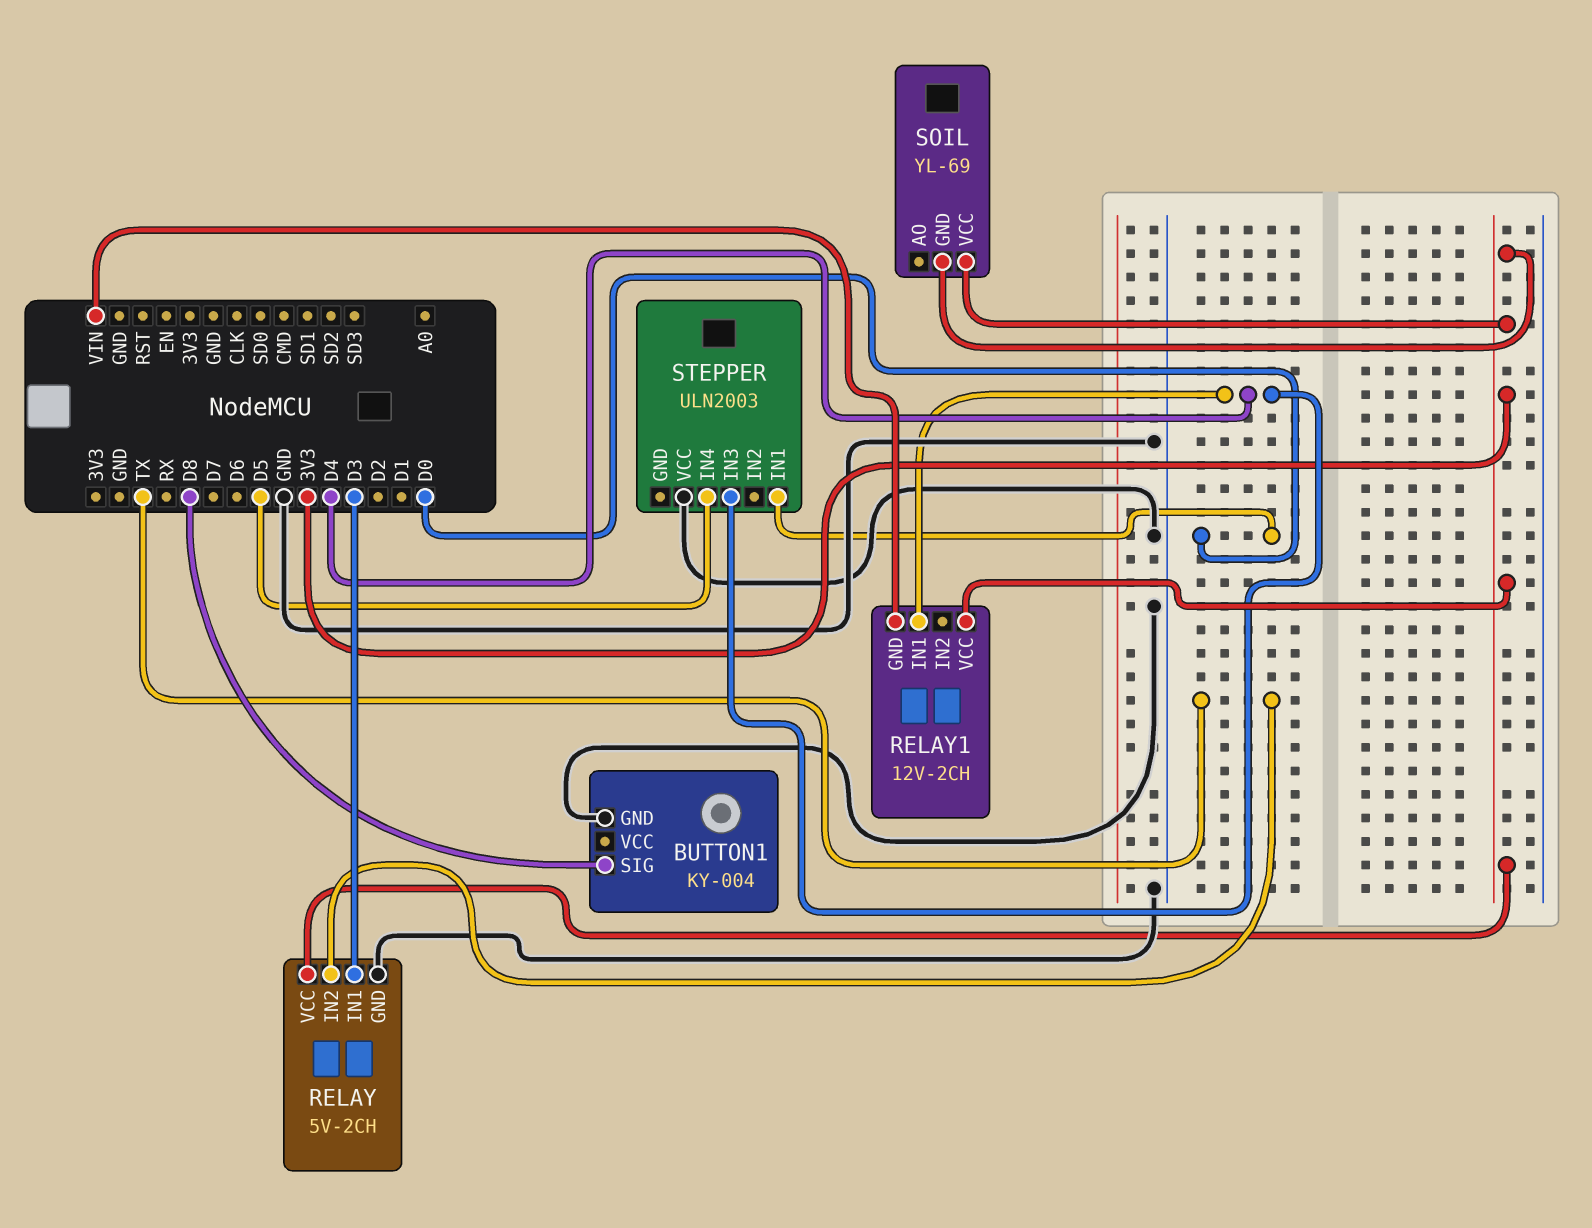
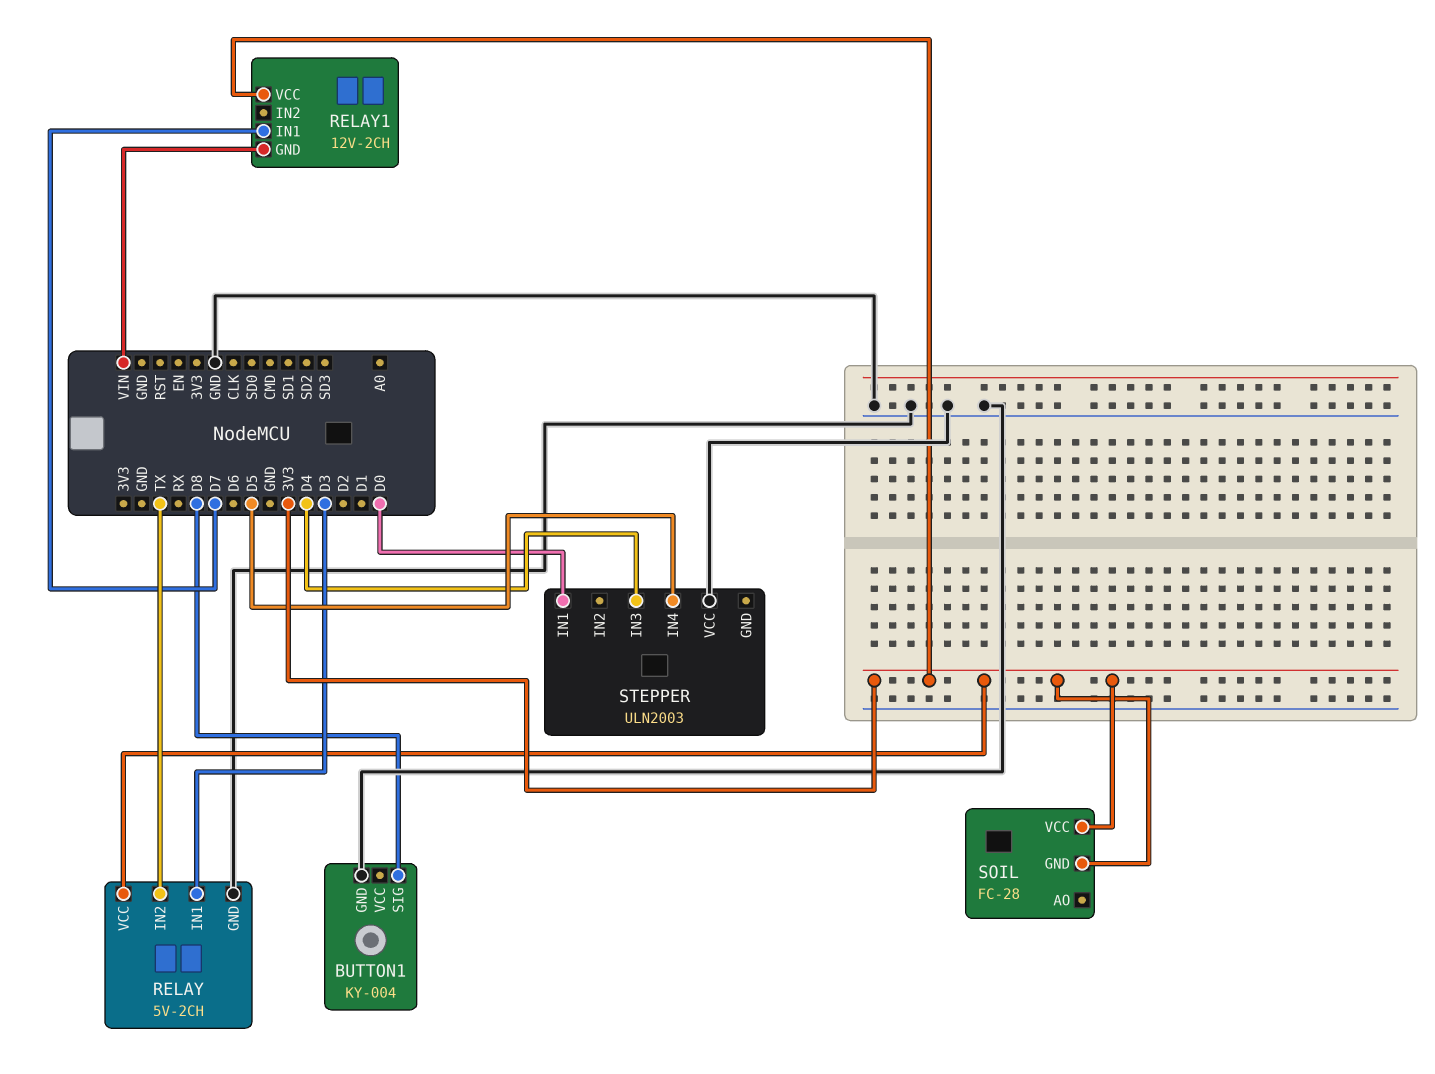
RELAY1 pin IN1: D4 -> D7
SOIL: YL-69 -> FC-28

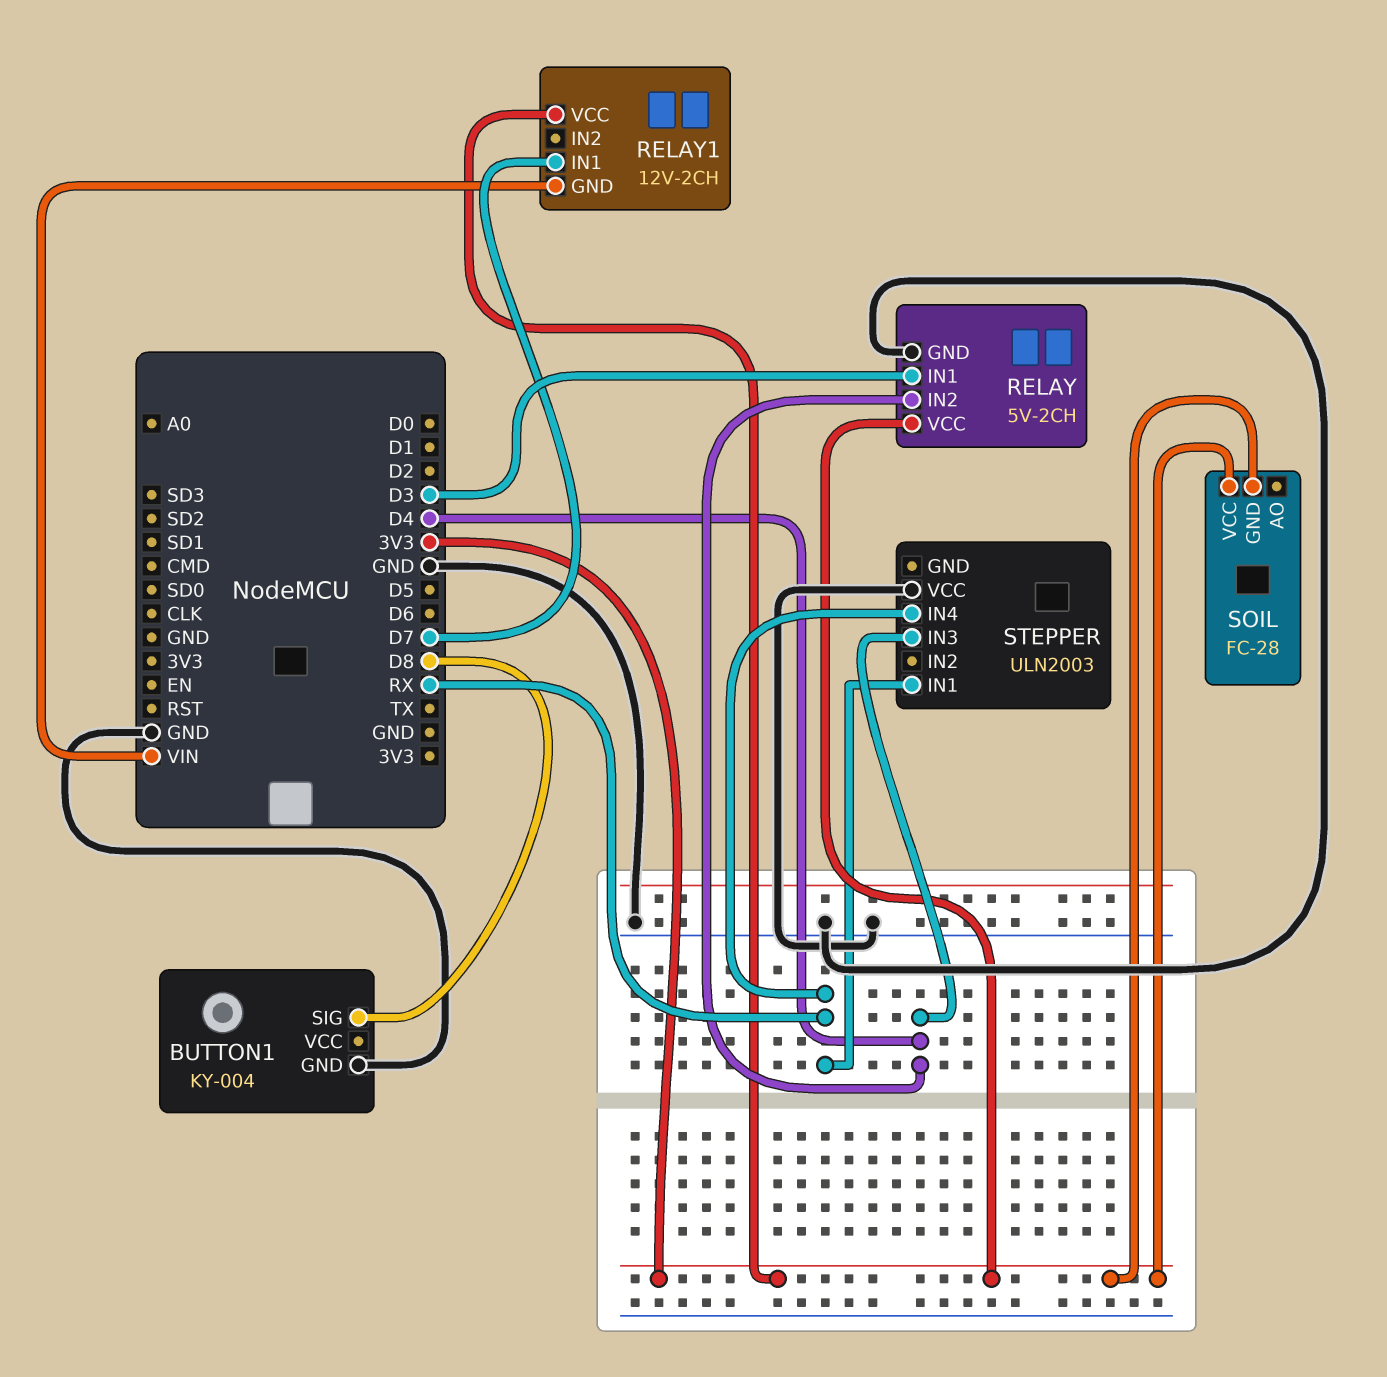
RELAY pin IN2: TX -> D4
STEPPER pin IN1: D0 -> RX
STEPPER pin IN4: D5 -> RX

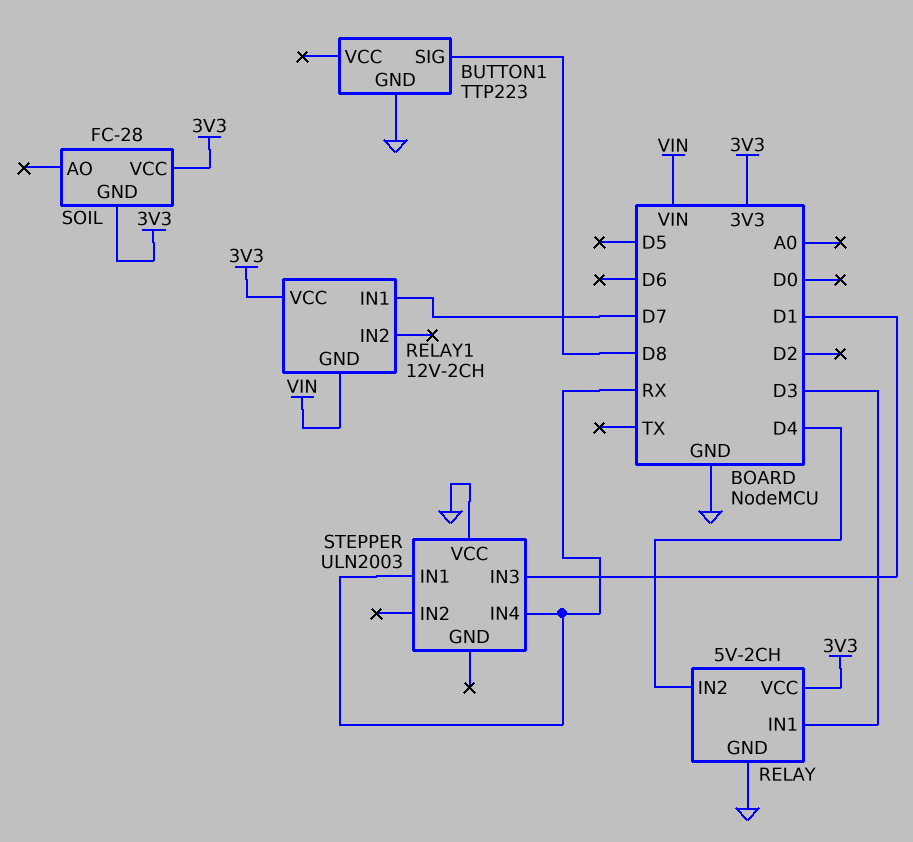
BUTTON1: KY-004 -> TTP223
STEPPER pin IN3: D4 -> D1

